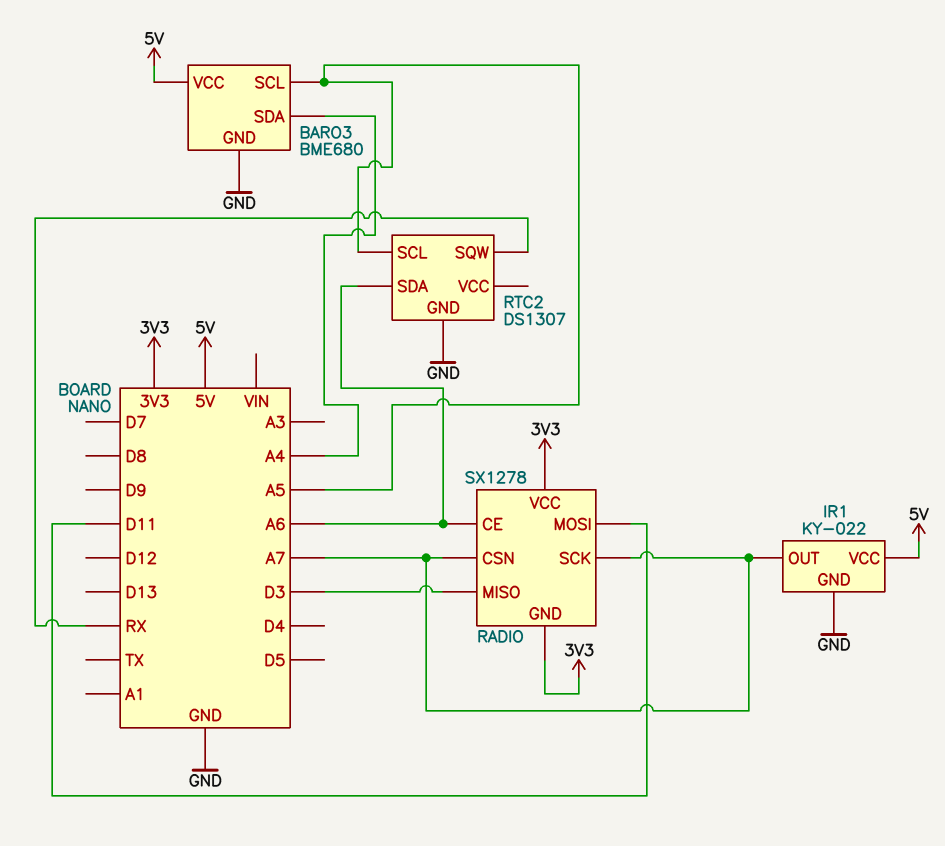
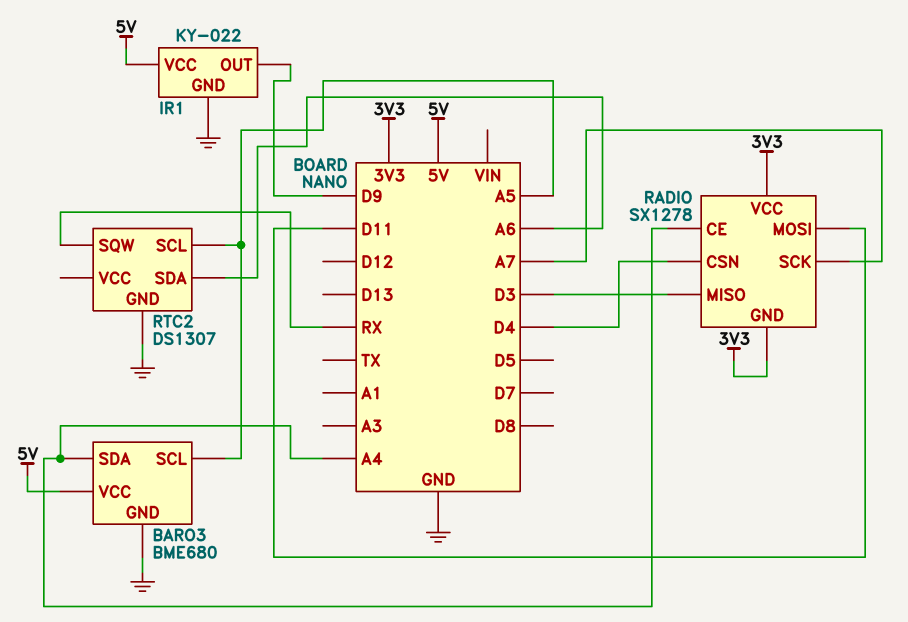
IR1 pin OUT: A7 -> D9
RADIO pin CE: A6 -> A4
RADIO pin CSN: A7 -> D4

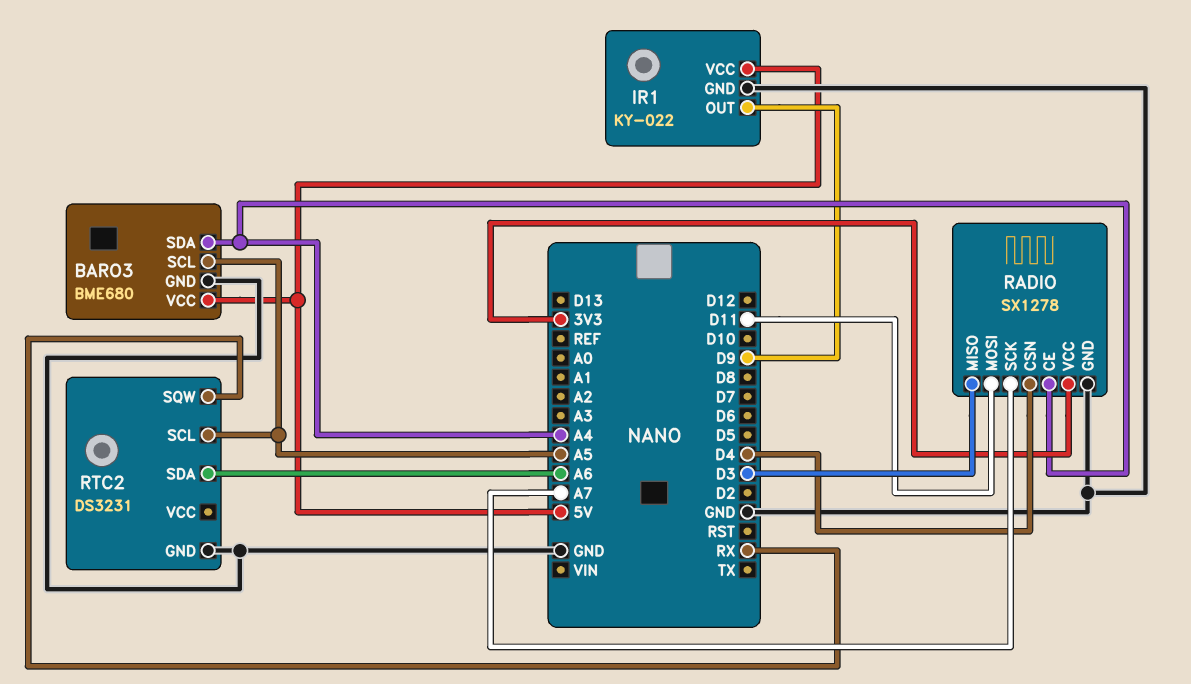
RADIO pin GND: 3V3 -> GND
RTC2: DS1307 -> DS3231

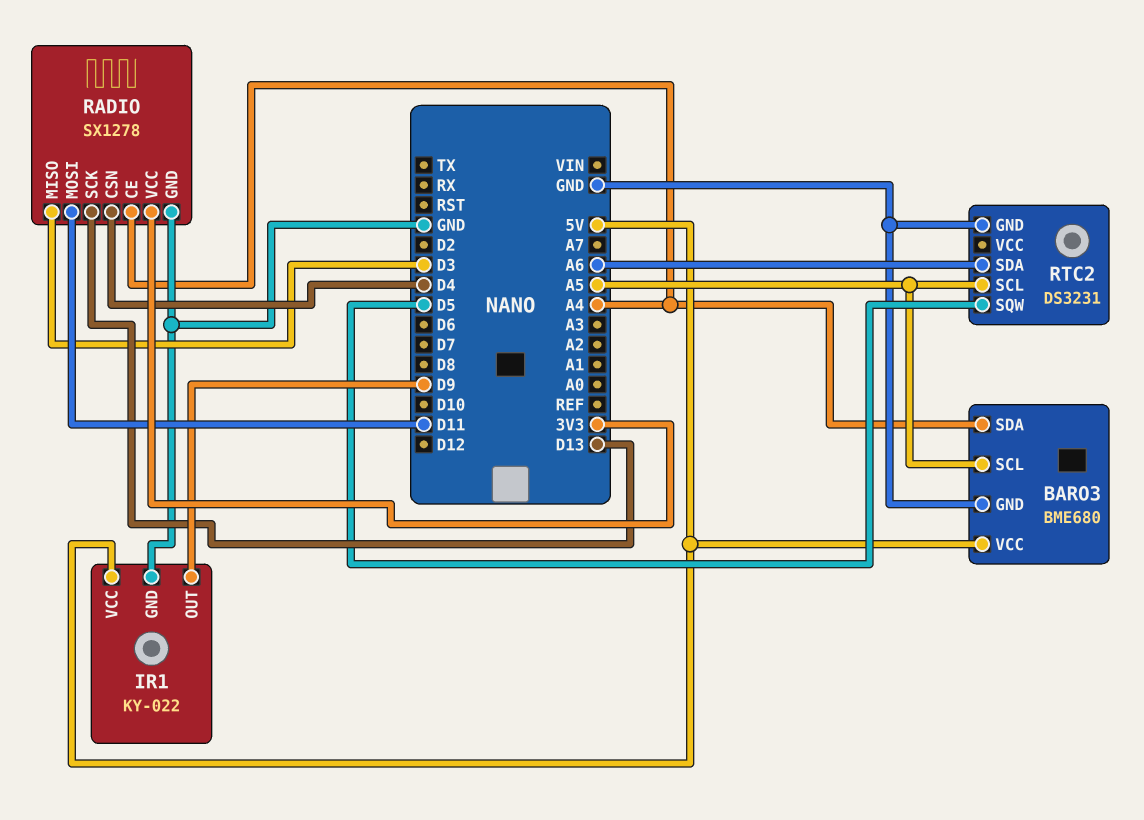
RADIO pin SCK: A7 -> D13
RTC2 pin SQW: RX -> D5

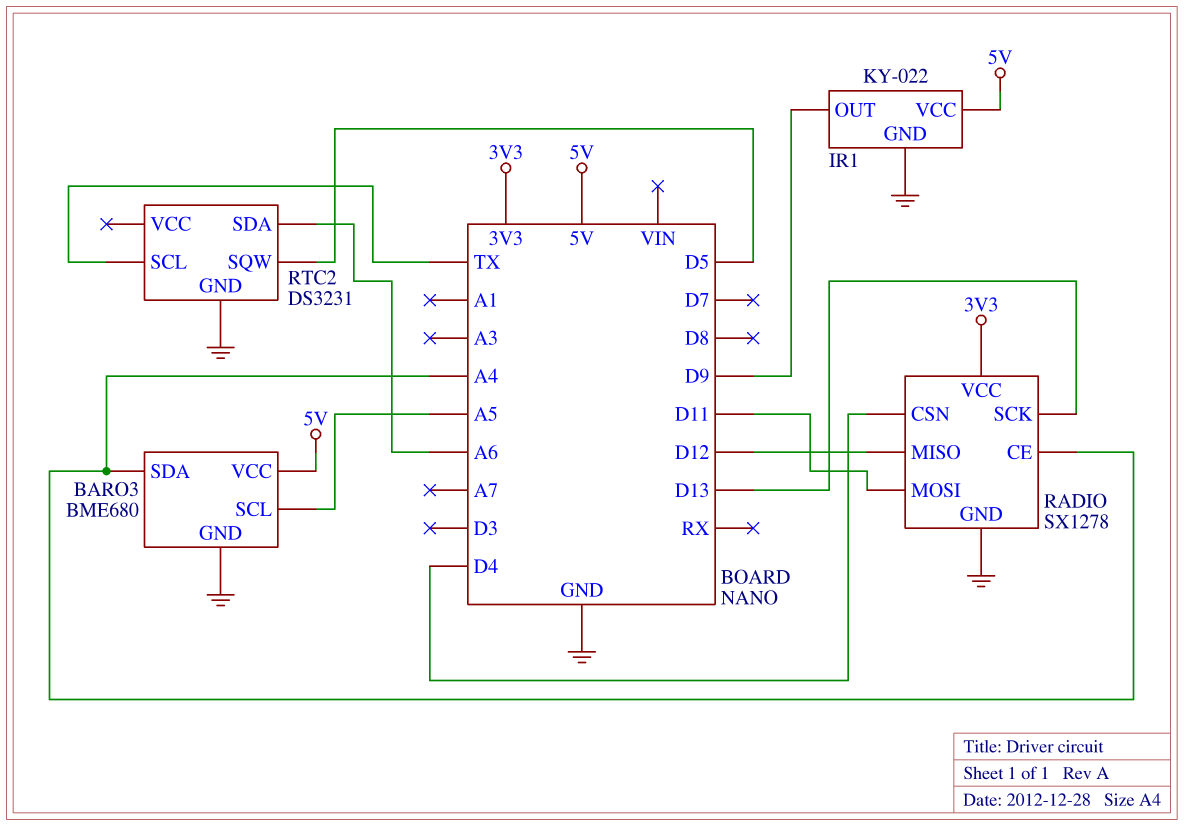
RADIO pin MISO: D3 -> D12
RTC2 pin SCL: A5 -> TX

